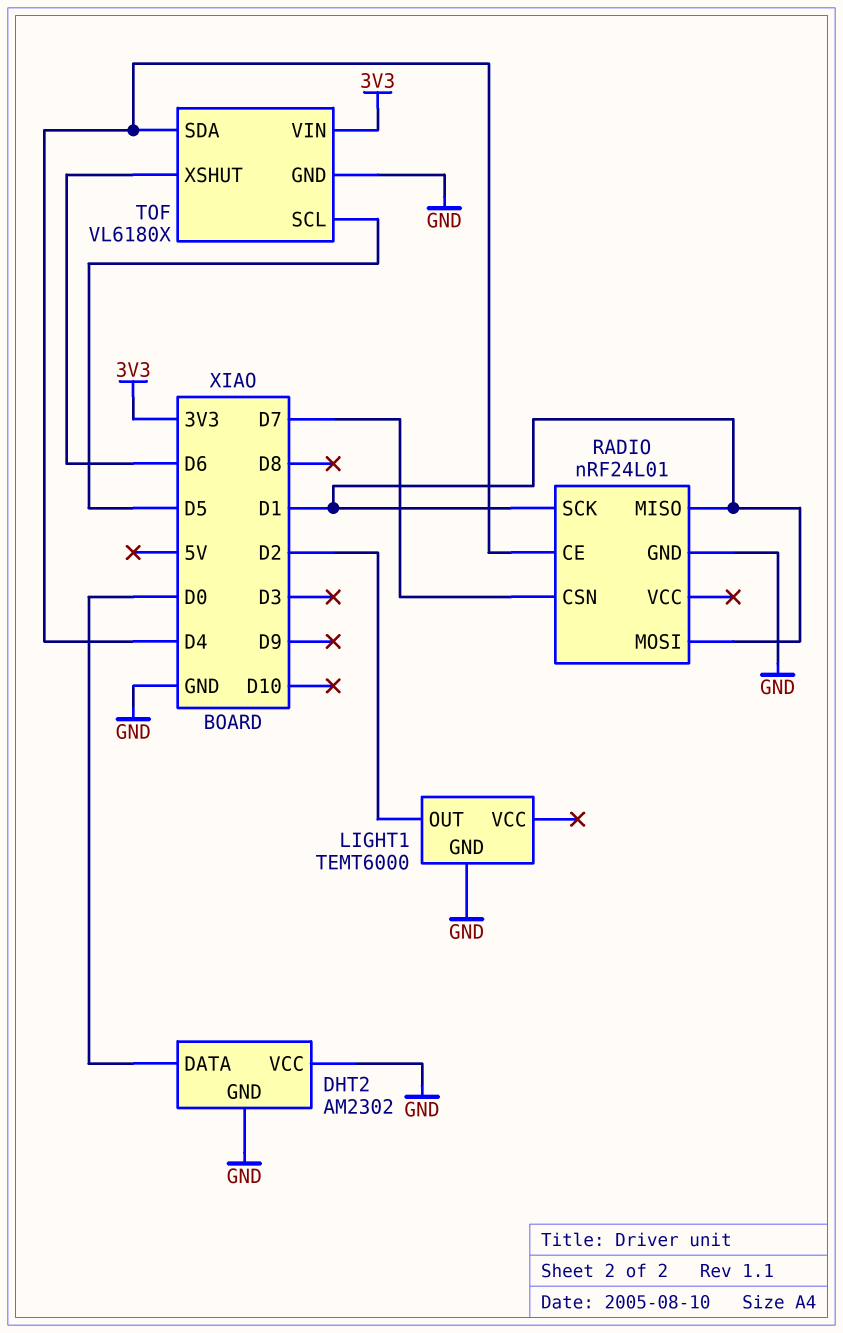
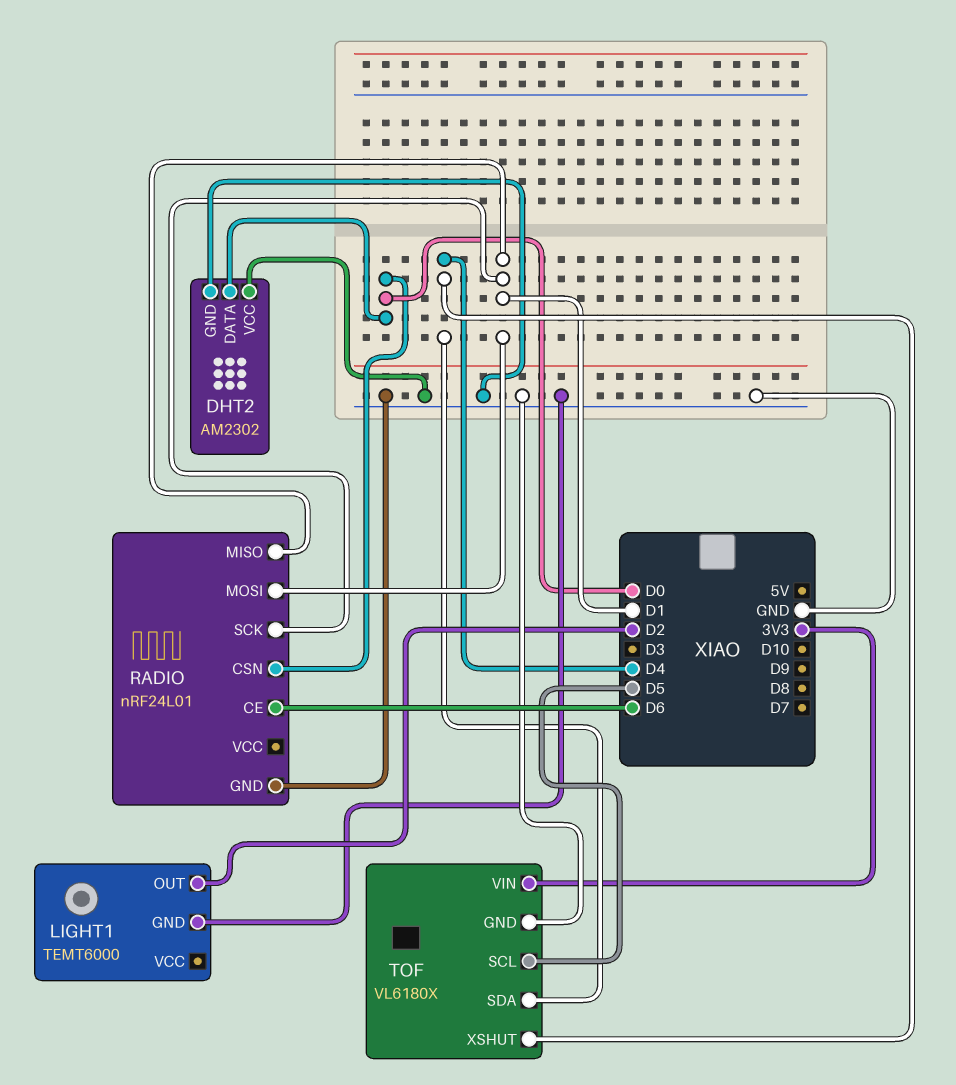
RADIO pin CE: D4 -> D6
RADIO pin CSN: D7 -> D0
TOF pin XSHUT: D6 -> D4

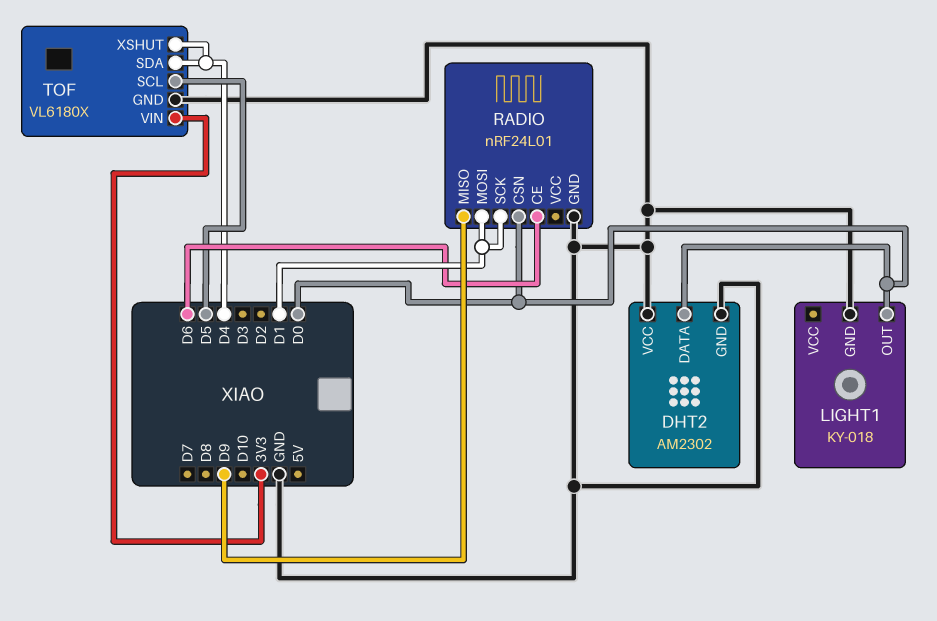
LIGHT1: TEMT6000 -> KY-018
LIGHT1 pin OUT: D2 -> D0
RADIO pin MISO: D1 -> D9

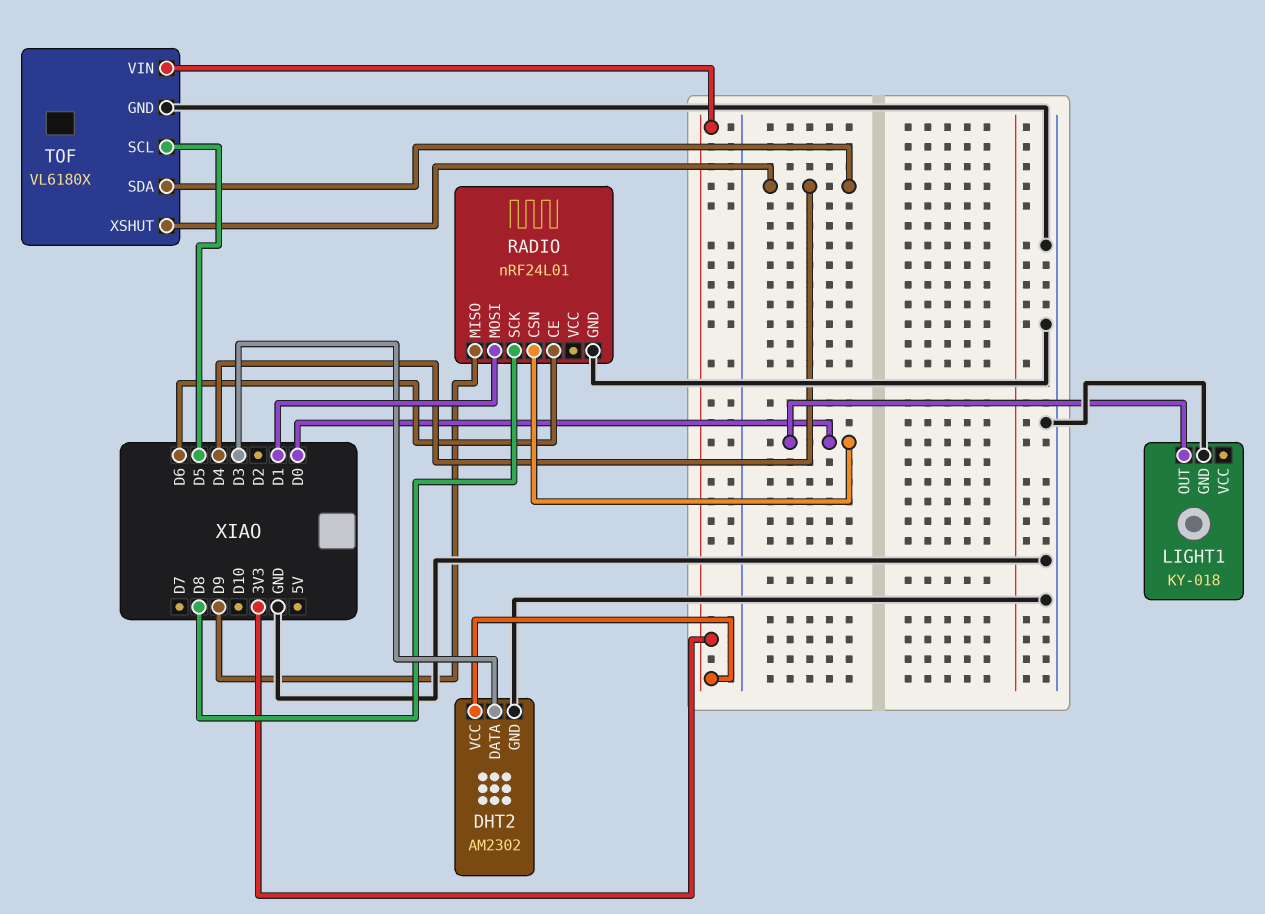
DHT2 pin DATA: D0 -> D3
DHT2 pin VCC: GND -> 3V3
RADIO pin SCK: D1 -> D8

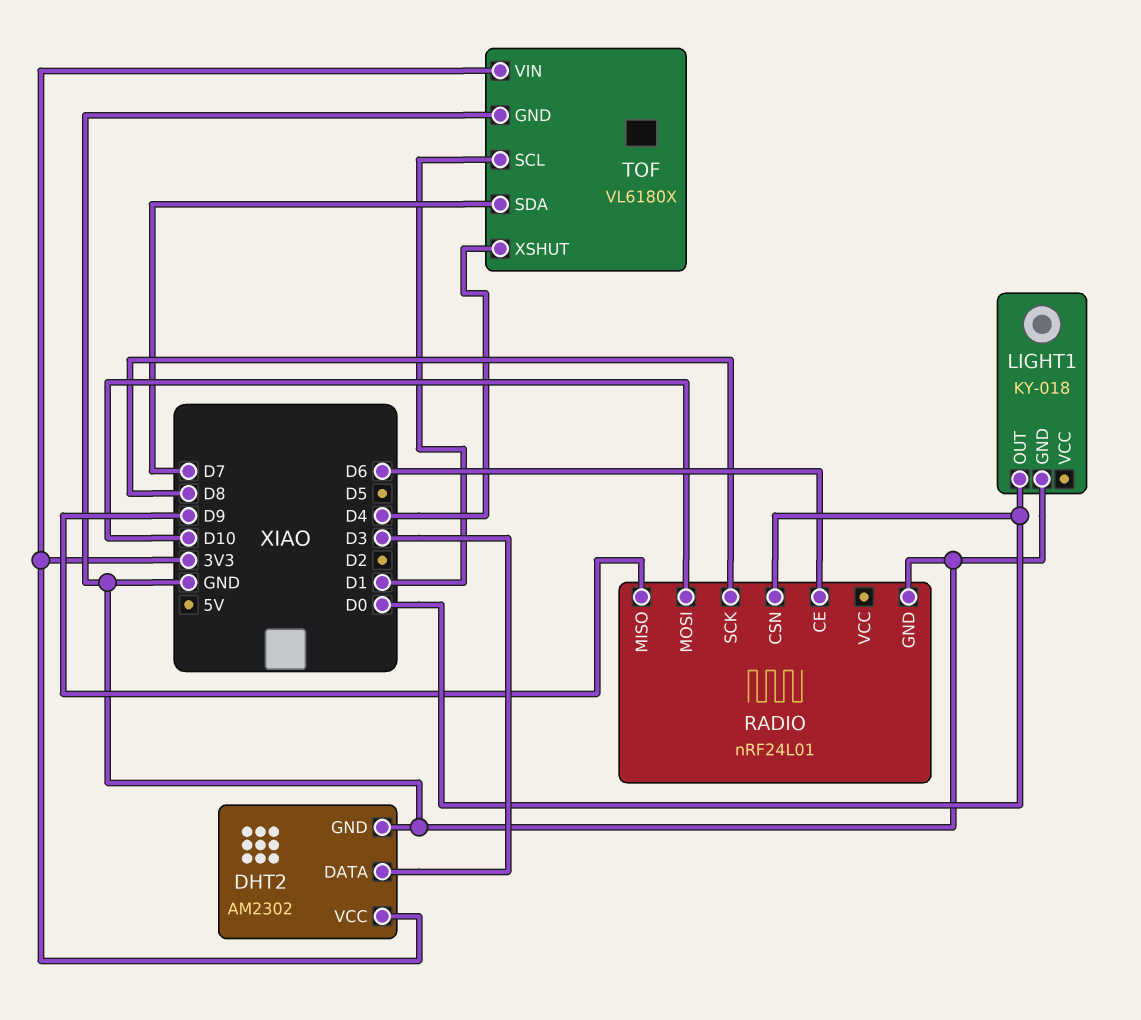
RADIO pin MOSI: D1 -> D10
TOF pin SCL: D5 -> D1
TOF pin SDA: D4 -> D7

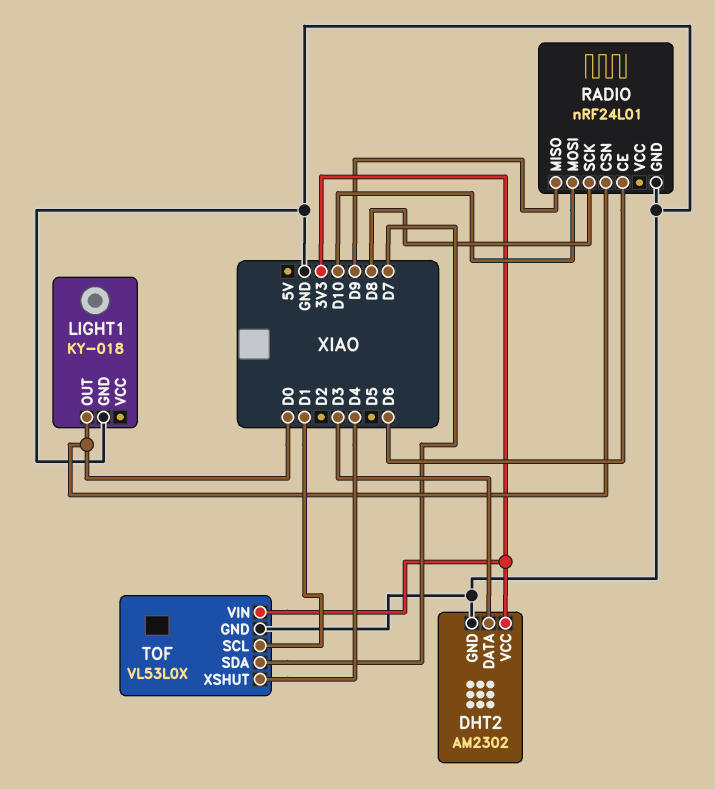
TOF: VL6180X -> VL53L0X

